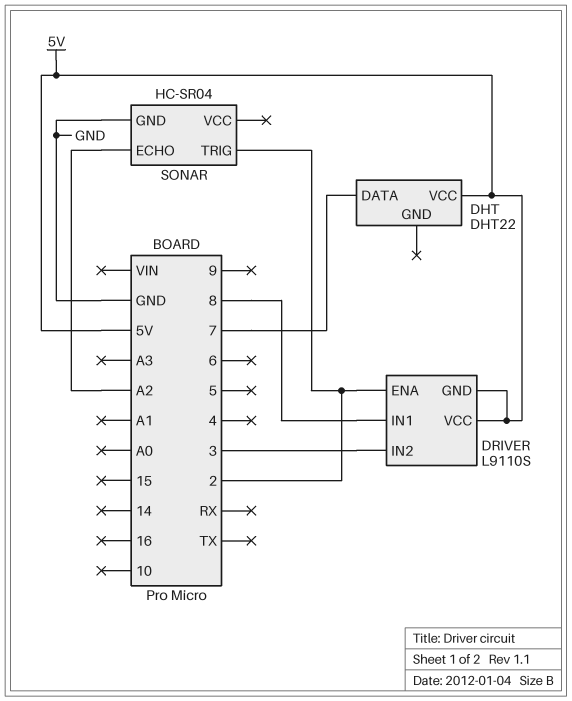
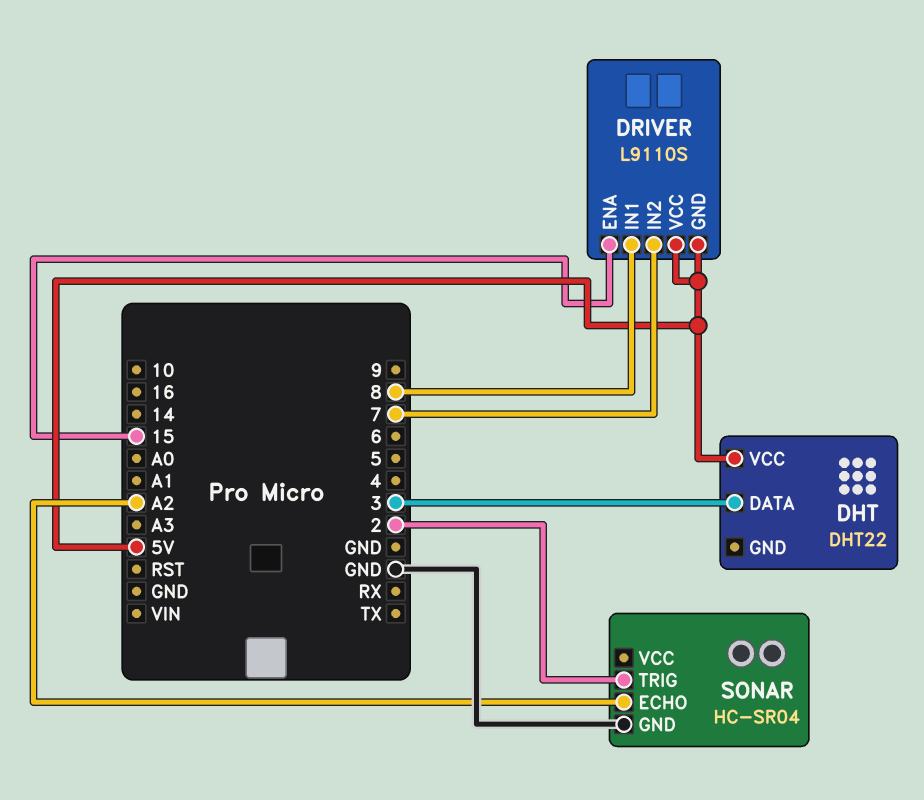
DHT pin DATA: 7 -> 3
DRIVER pin ENA: 2 -> 15
DRIVER pin IN2: 3 -> 7

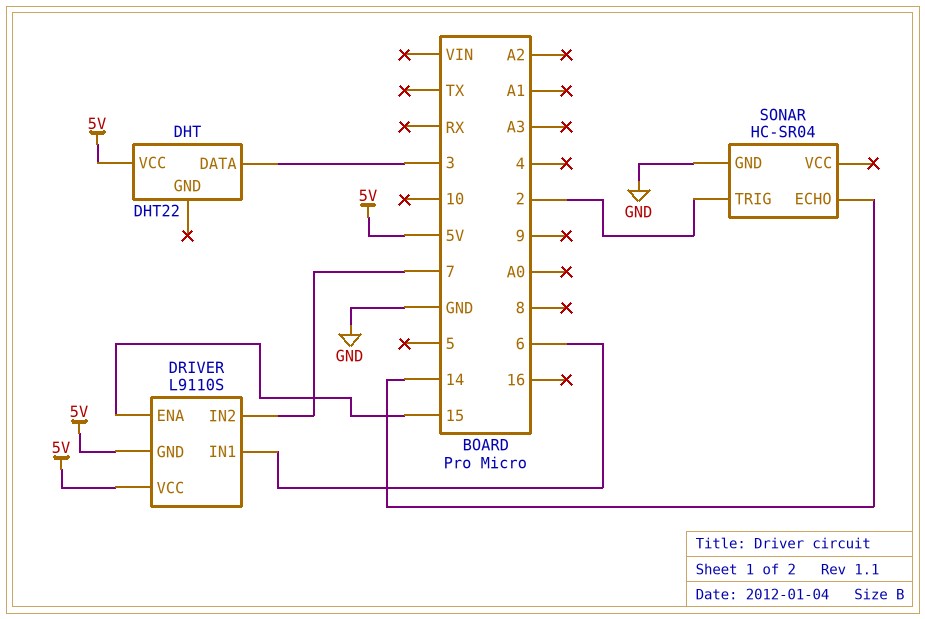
DRIVER pin IN1: 8 -> 6
SONAR pin ECHO: A2 -> 14

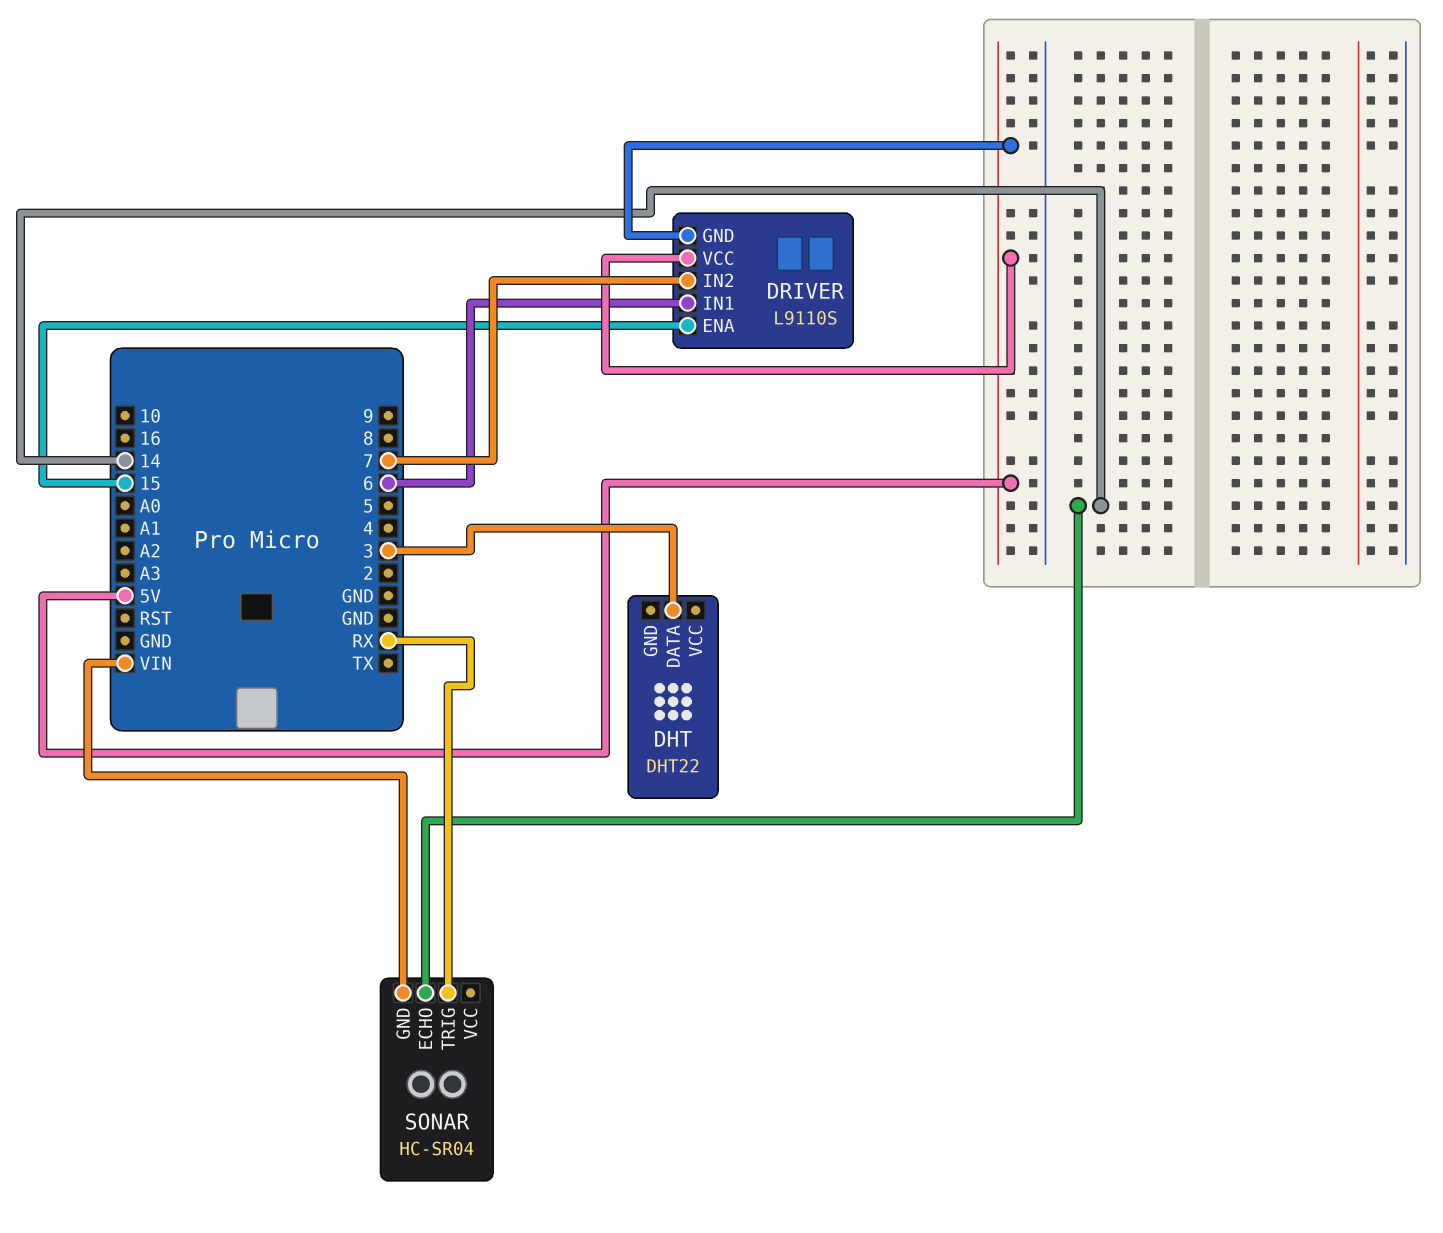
DHT pin VCC: 5V -> none
SONAR pin GND: GND -> VIN
SONAR pin TRIG: 2 -> RX

